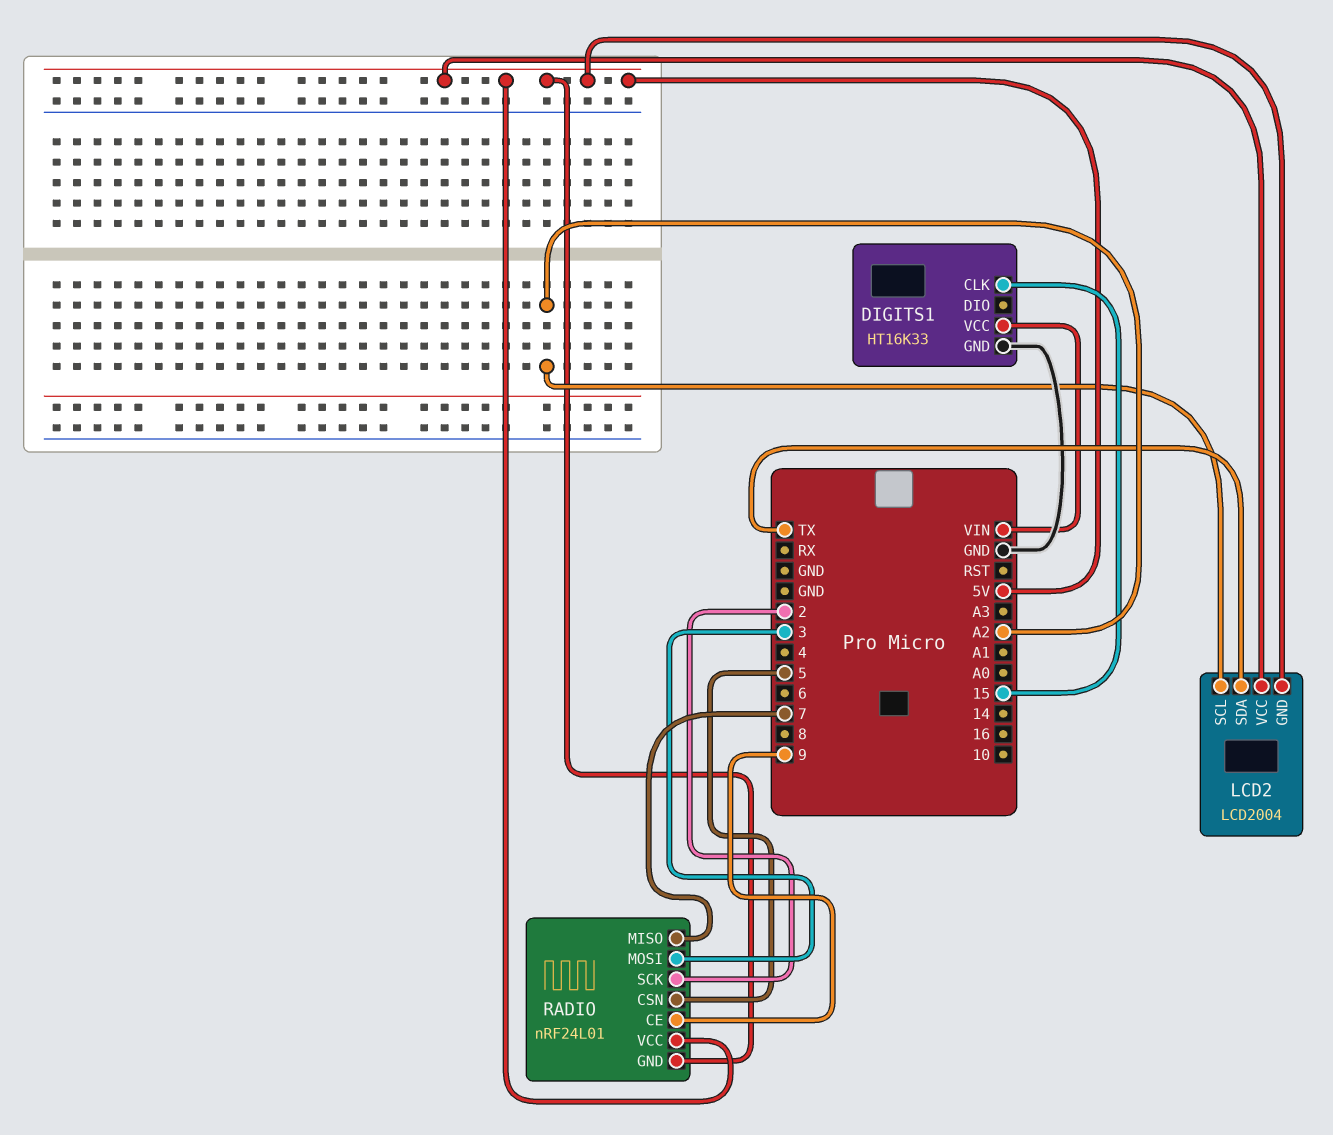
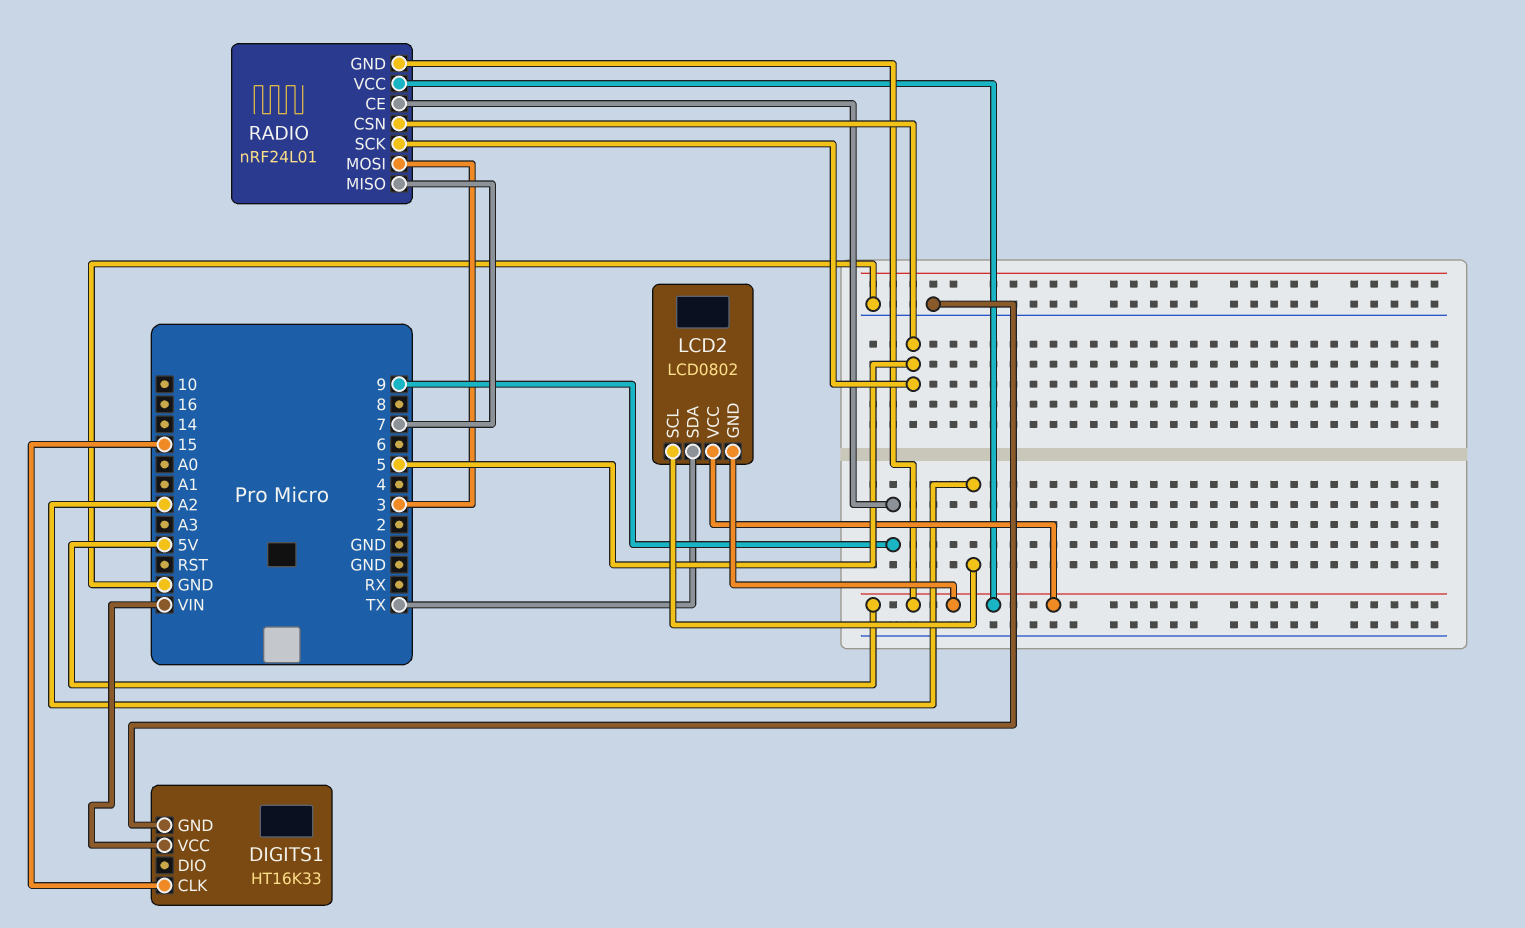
LCD2: LCD2004 -> LCD0802
RADIO pin SCK: 2 -> 5

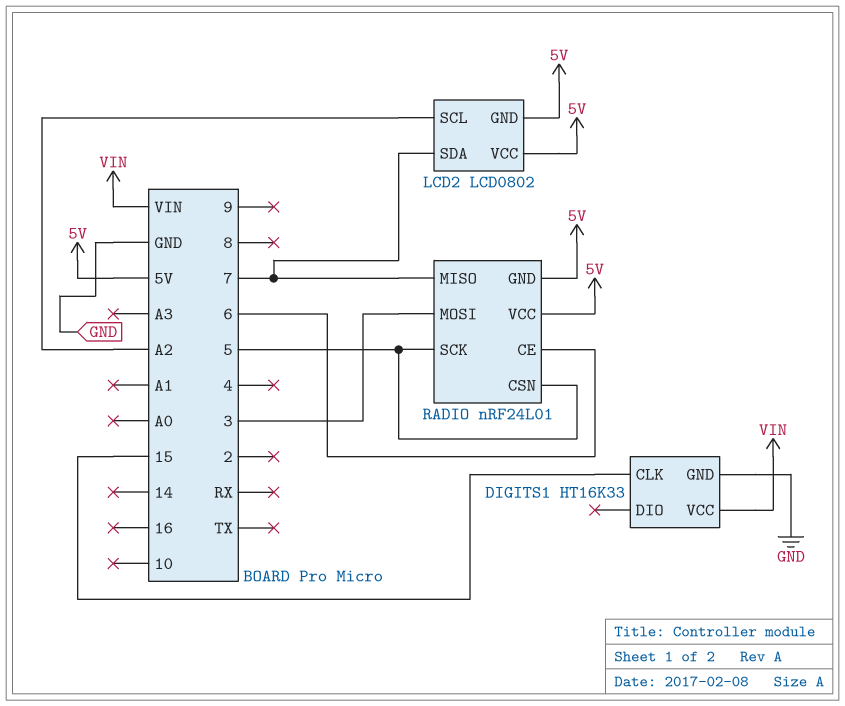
LCD2 pin SDA: TX -> 7
RADIO pin CE: 9 -> 6

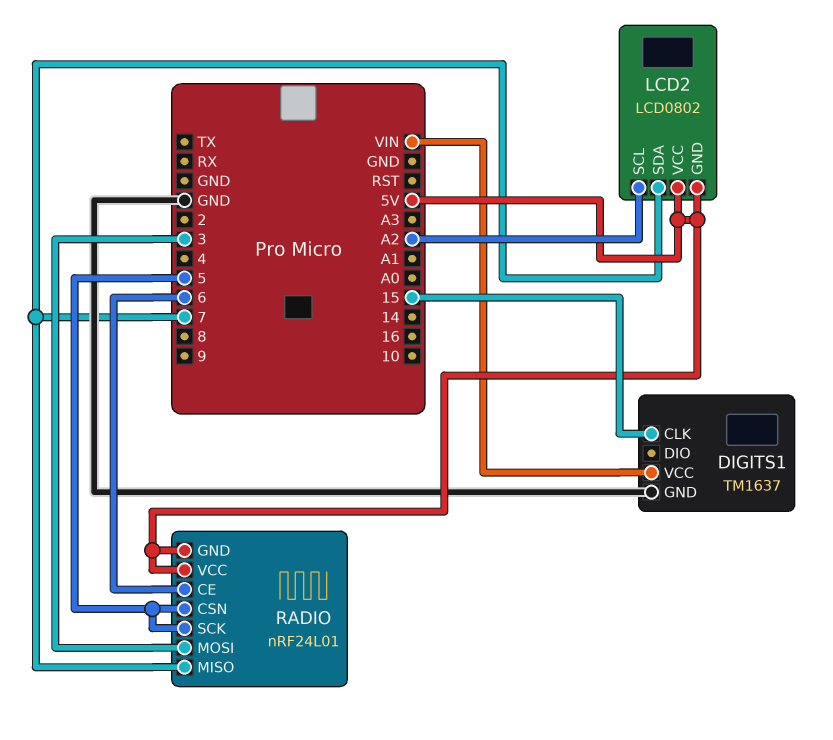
DIGITS1: HT16K33 -> TM1637

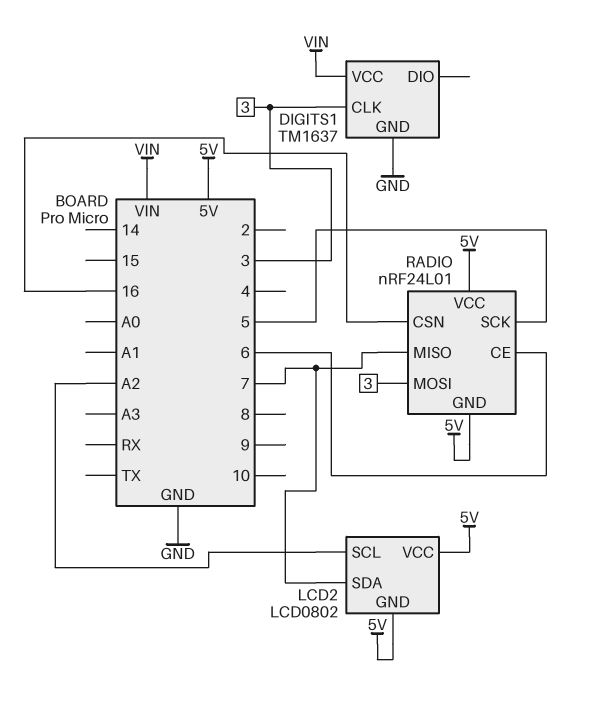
DIGITS1 pin CLK: 15 -> 3
RADIO pin CSN: 5 -> 16

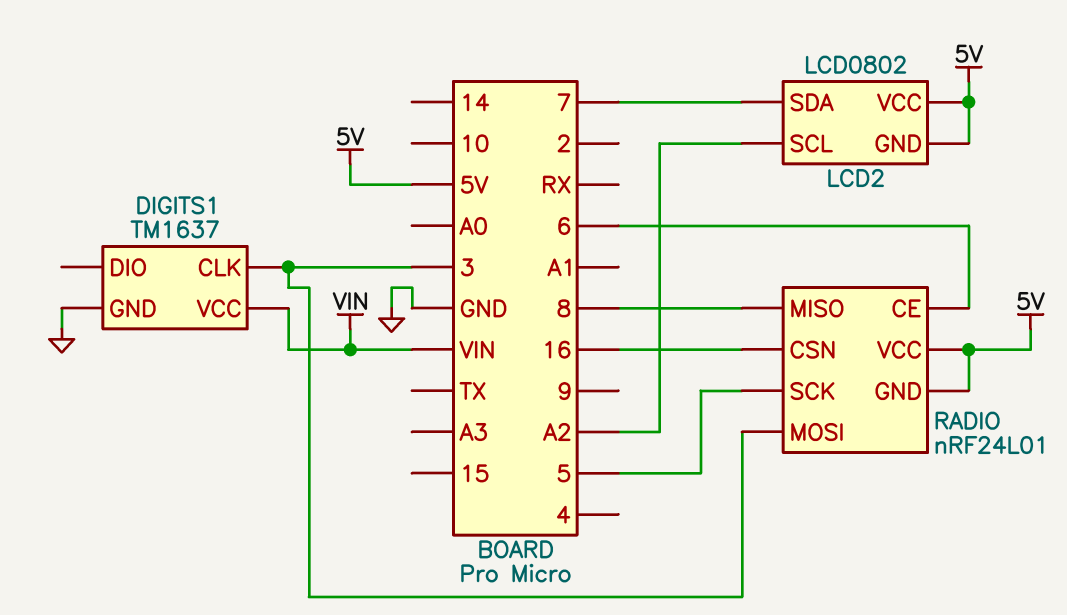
RADIO pin MISO: 7 -> 8

